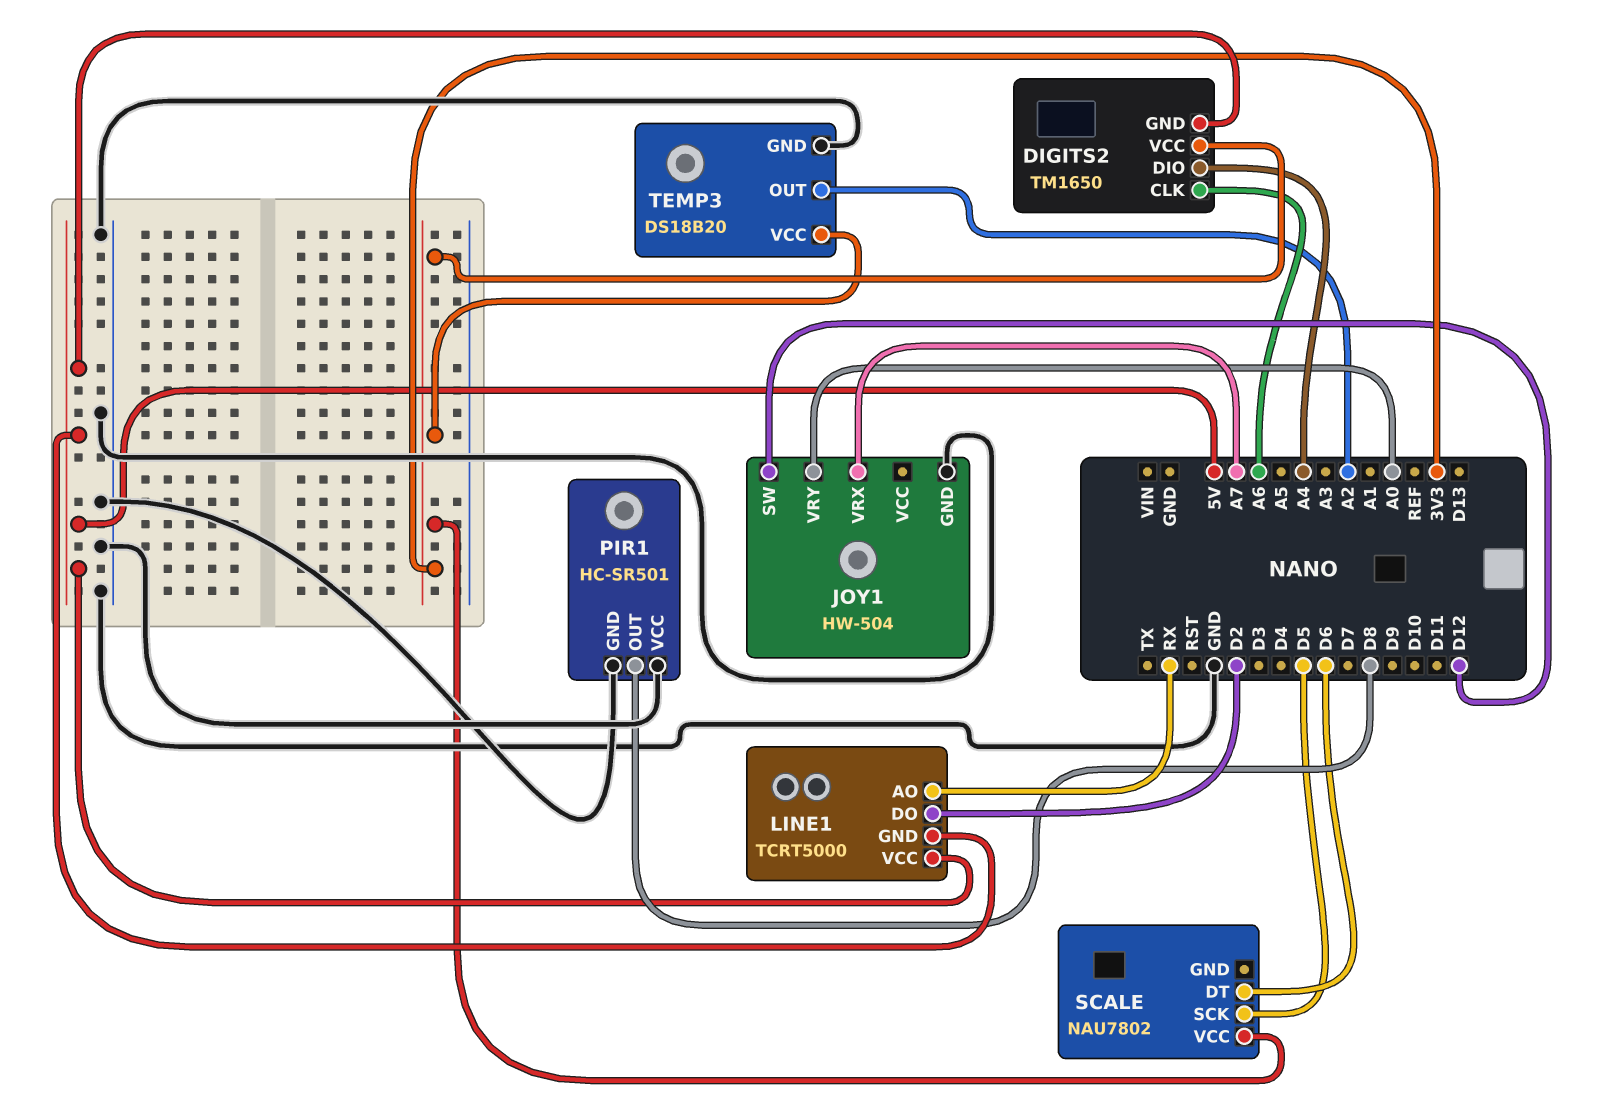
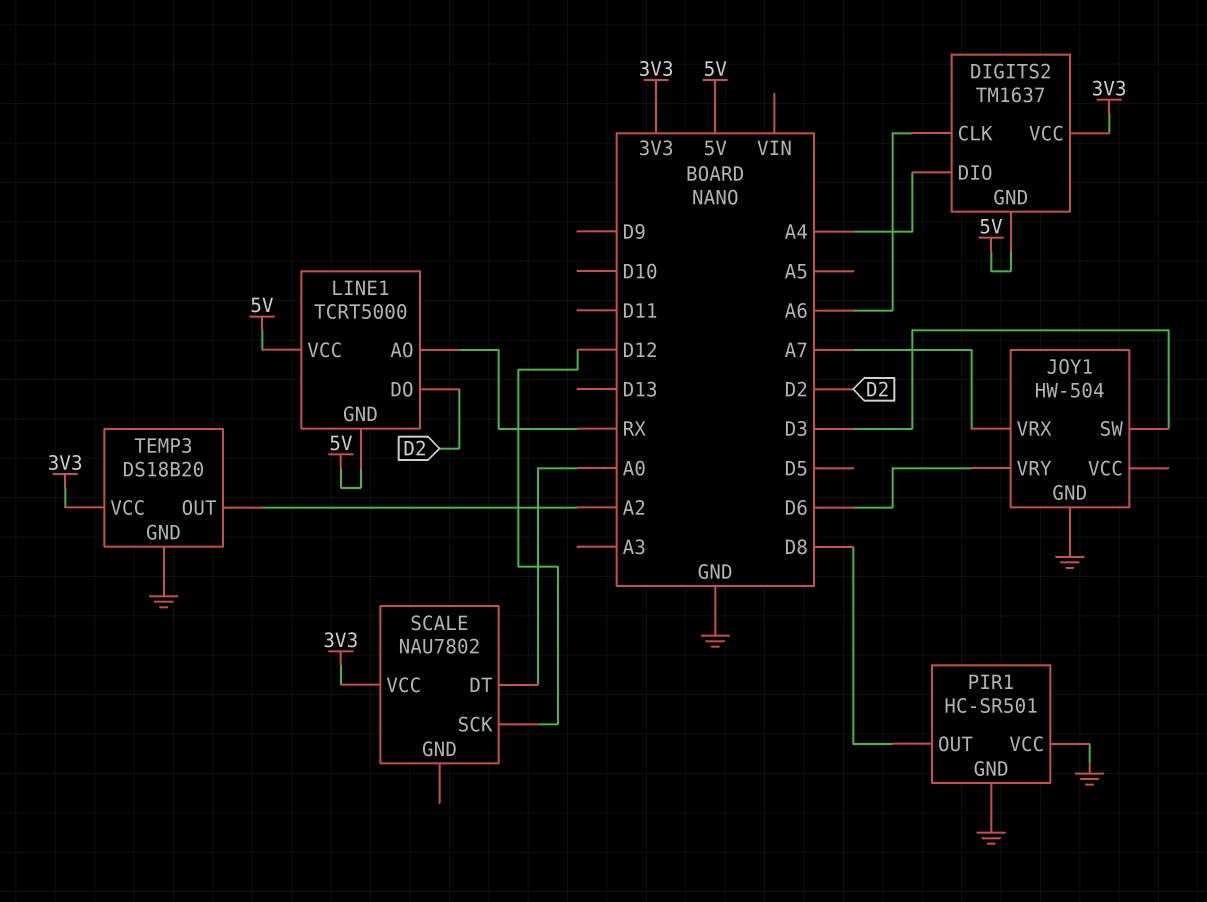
DIGITS2: TM1650 -> TM1637
JOY1 pin SW: D12 -> D3
JOY1 pin VRY: A0 -> D6
SCALE pin DT: D6 -> A0
SCALE pin SCK: D5 -> D12

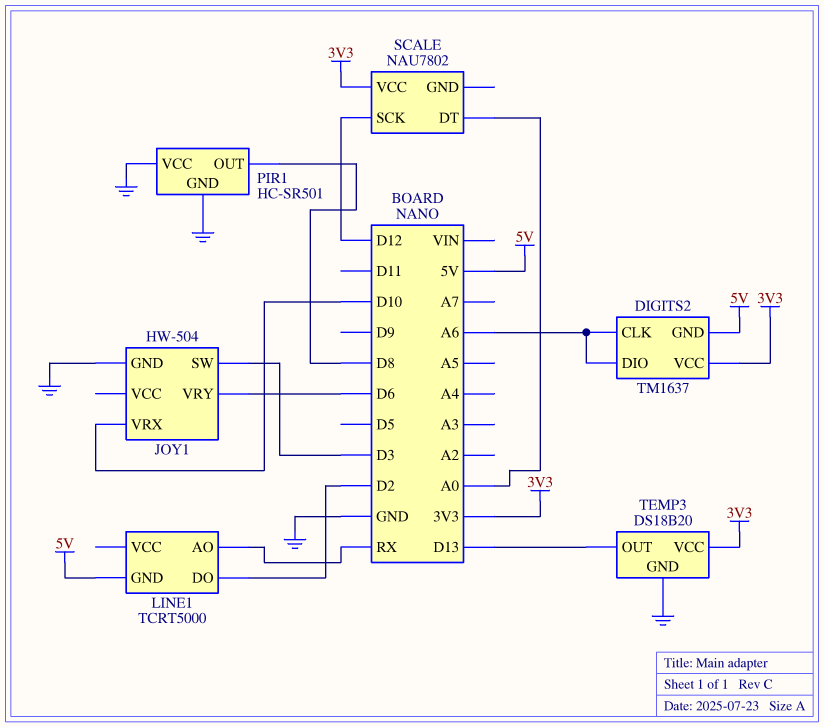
DIGITS2 pin DIO: A4 -> A6
JOY1 pin VRX: A7 -> D10
LINE1 pin VCC: 5V -> none
TEMP3 pin OUT: A2 -> D13

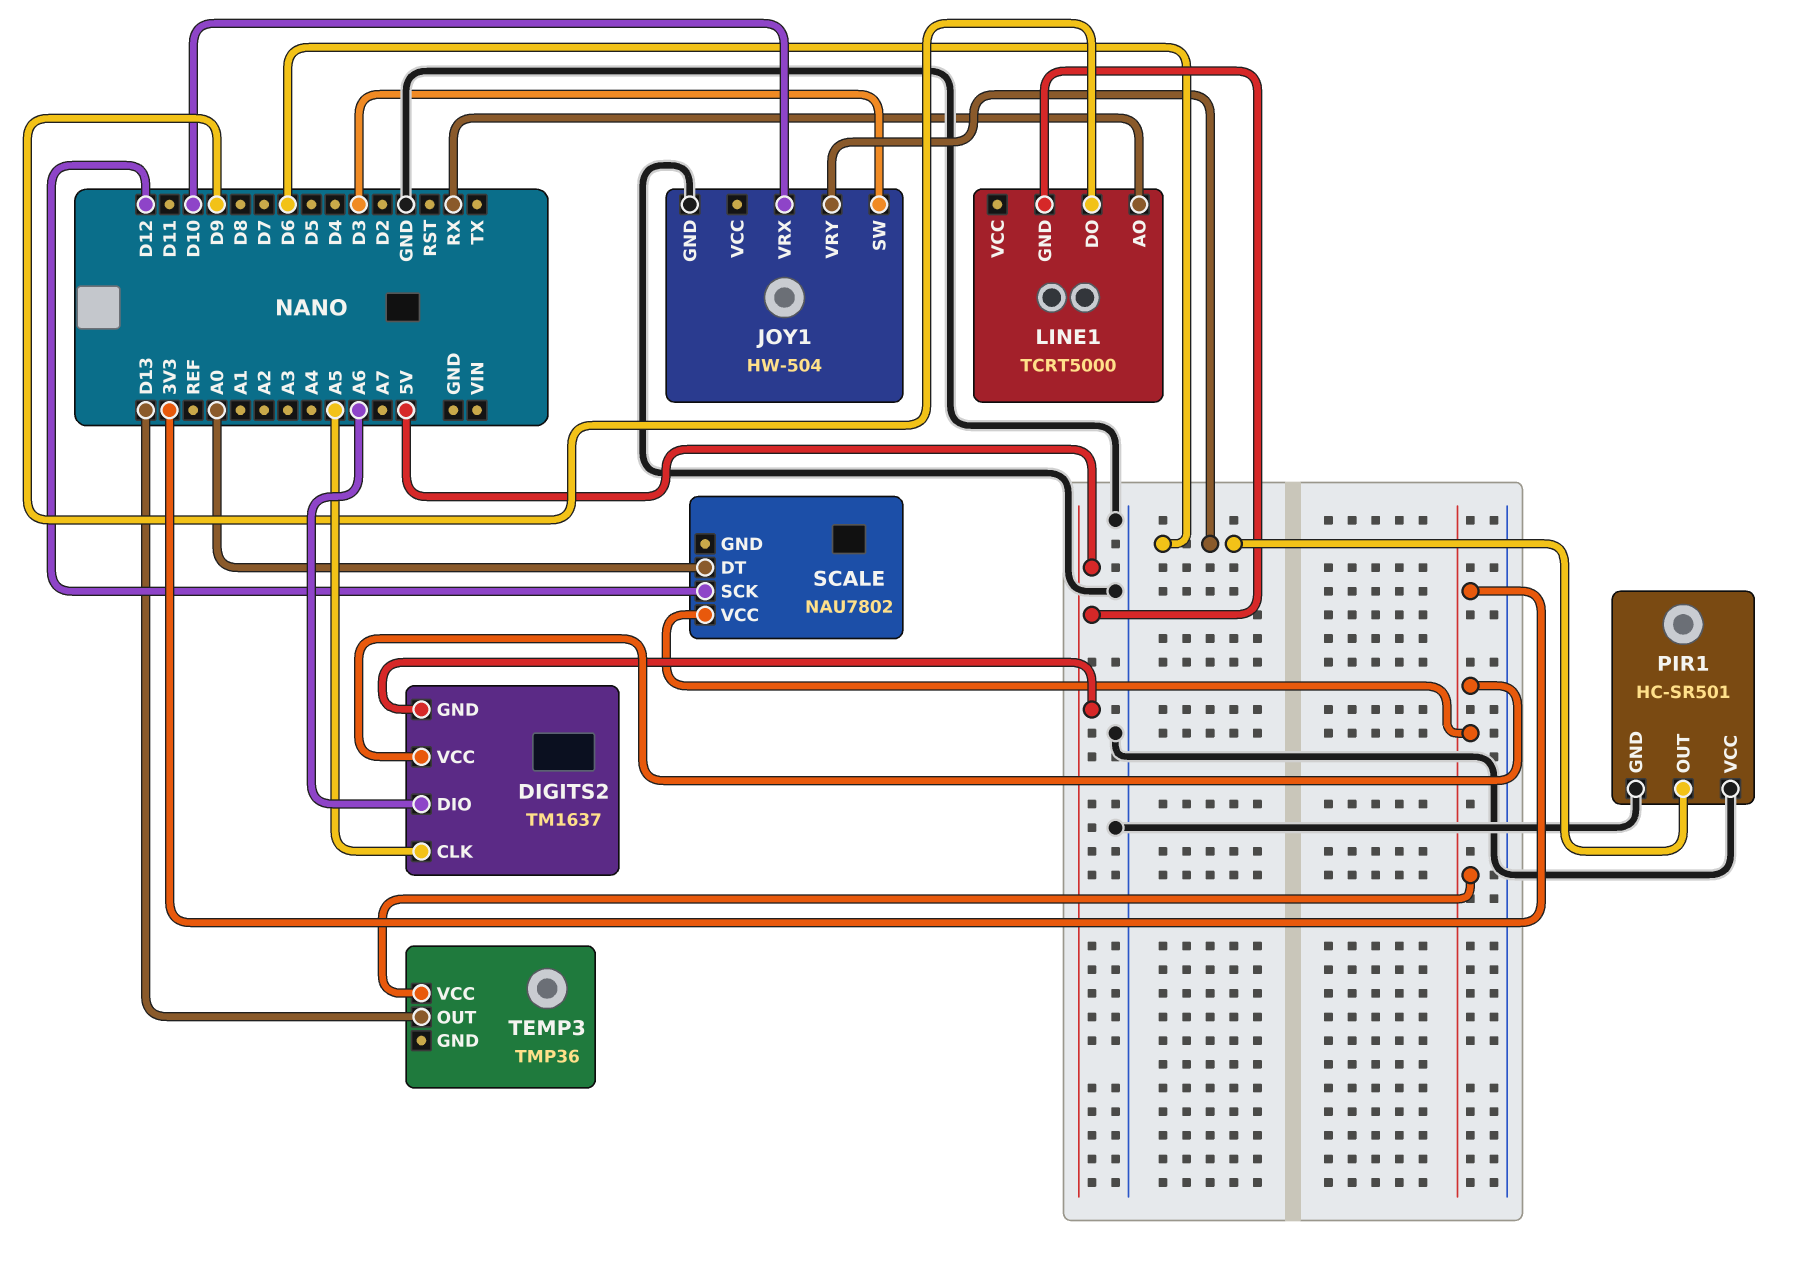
DIGITS2 pin CLK: A6 -> A5
LINE1 pin DO: D2 -> D9
PIR1 pin OUT: D8 -> D6
TEMP3: DS18B20 -> TMP36
TEMP3 pin GND: GND -> none

